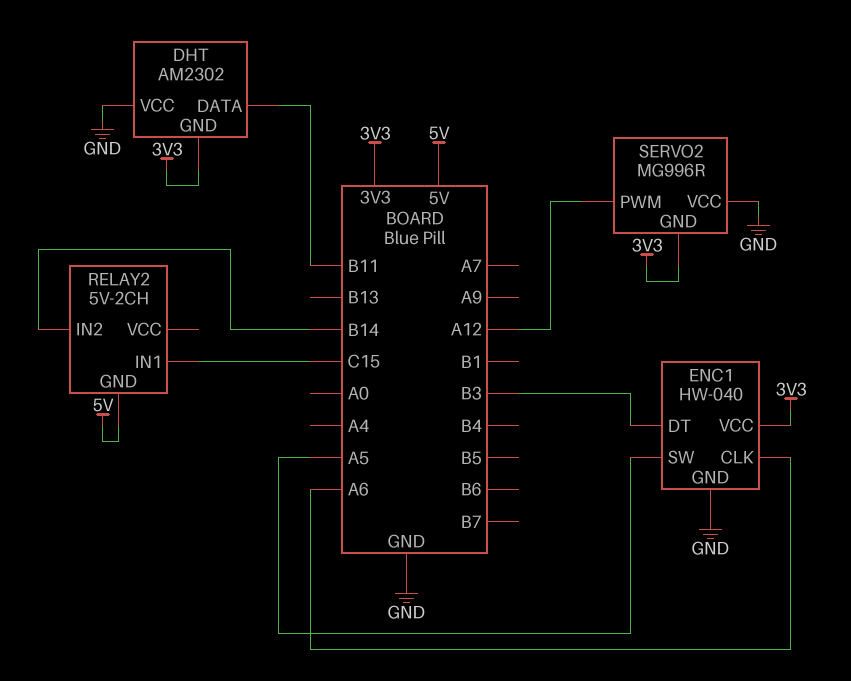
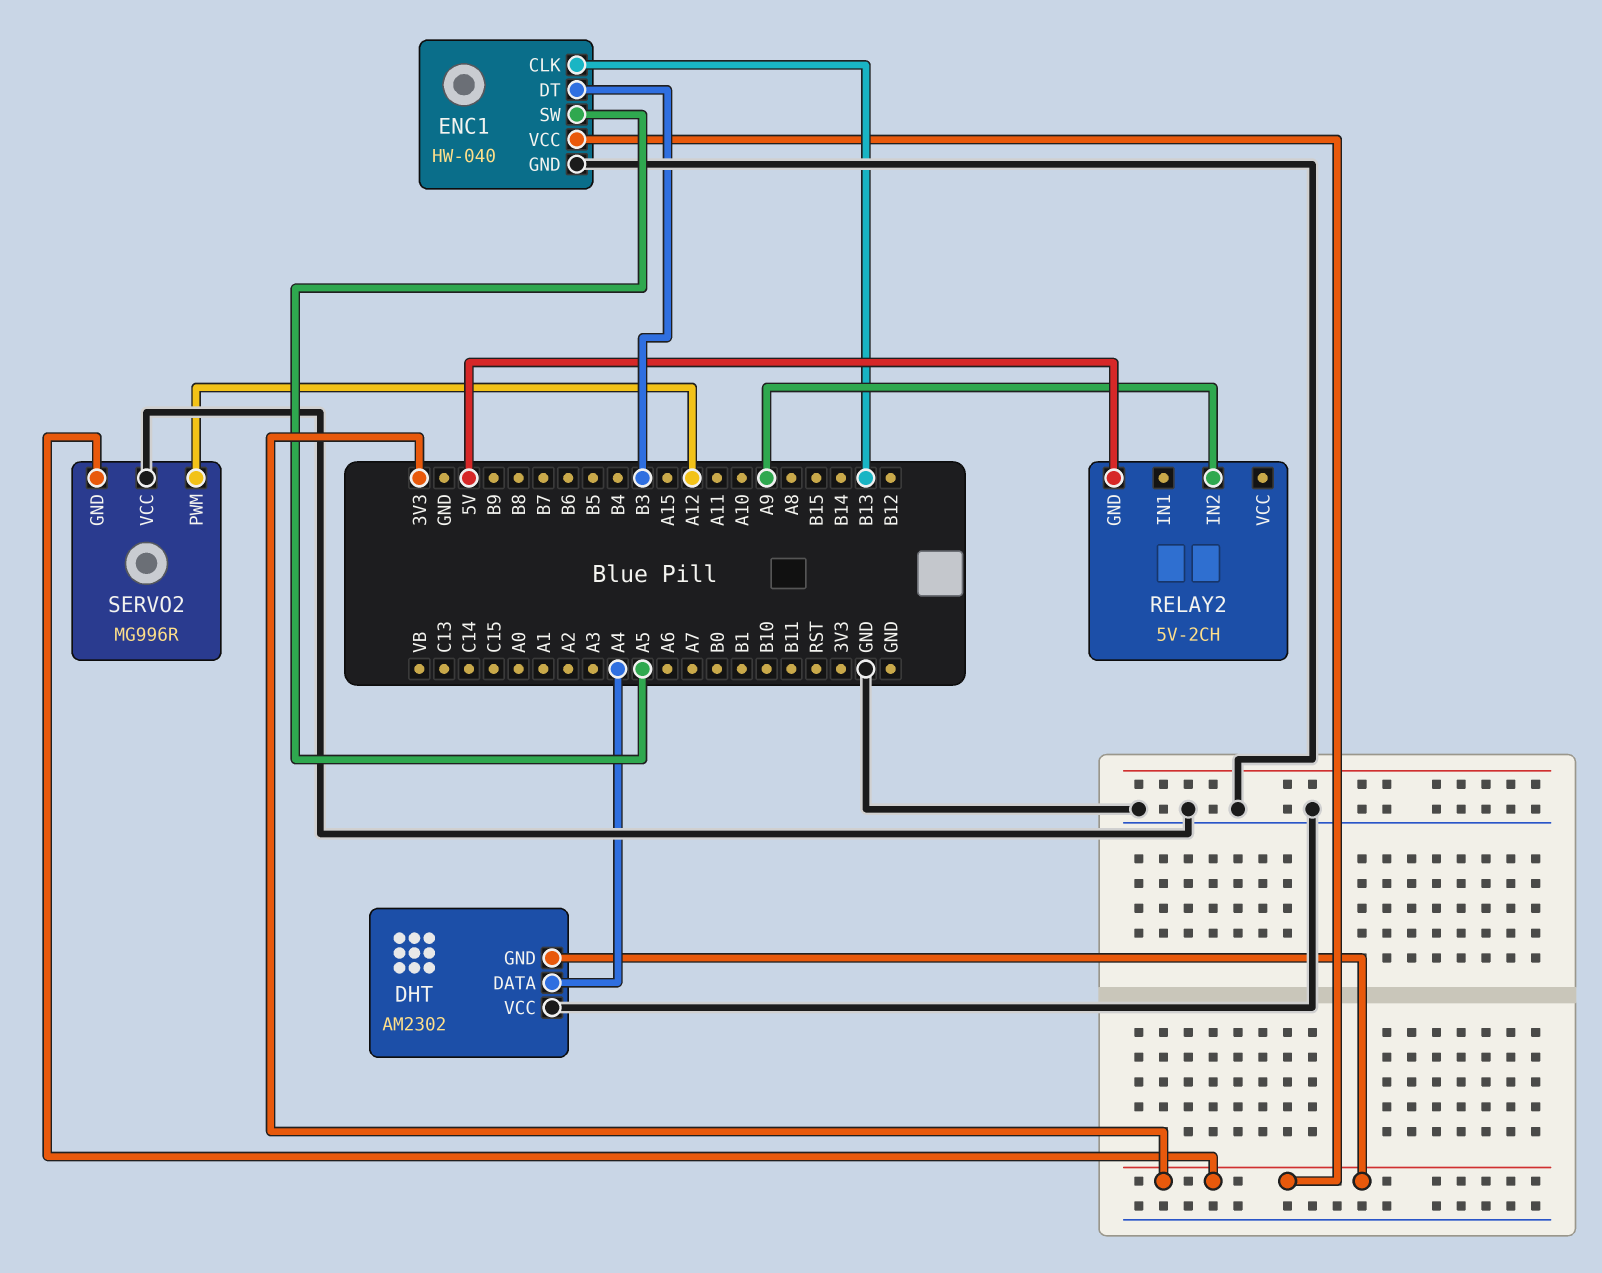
DHT pin DATA: B11 -> A4
ENC1 pin CLK: A6 -> B13
RELAY2 pin IN1: C15 -> none
RELAY2 pin IN2: B14 -> A9

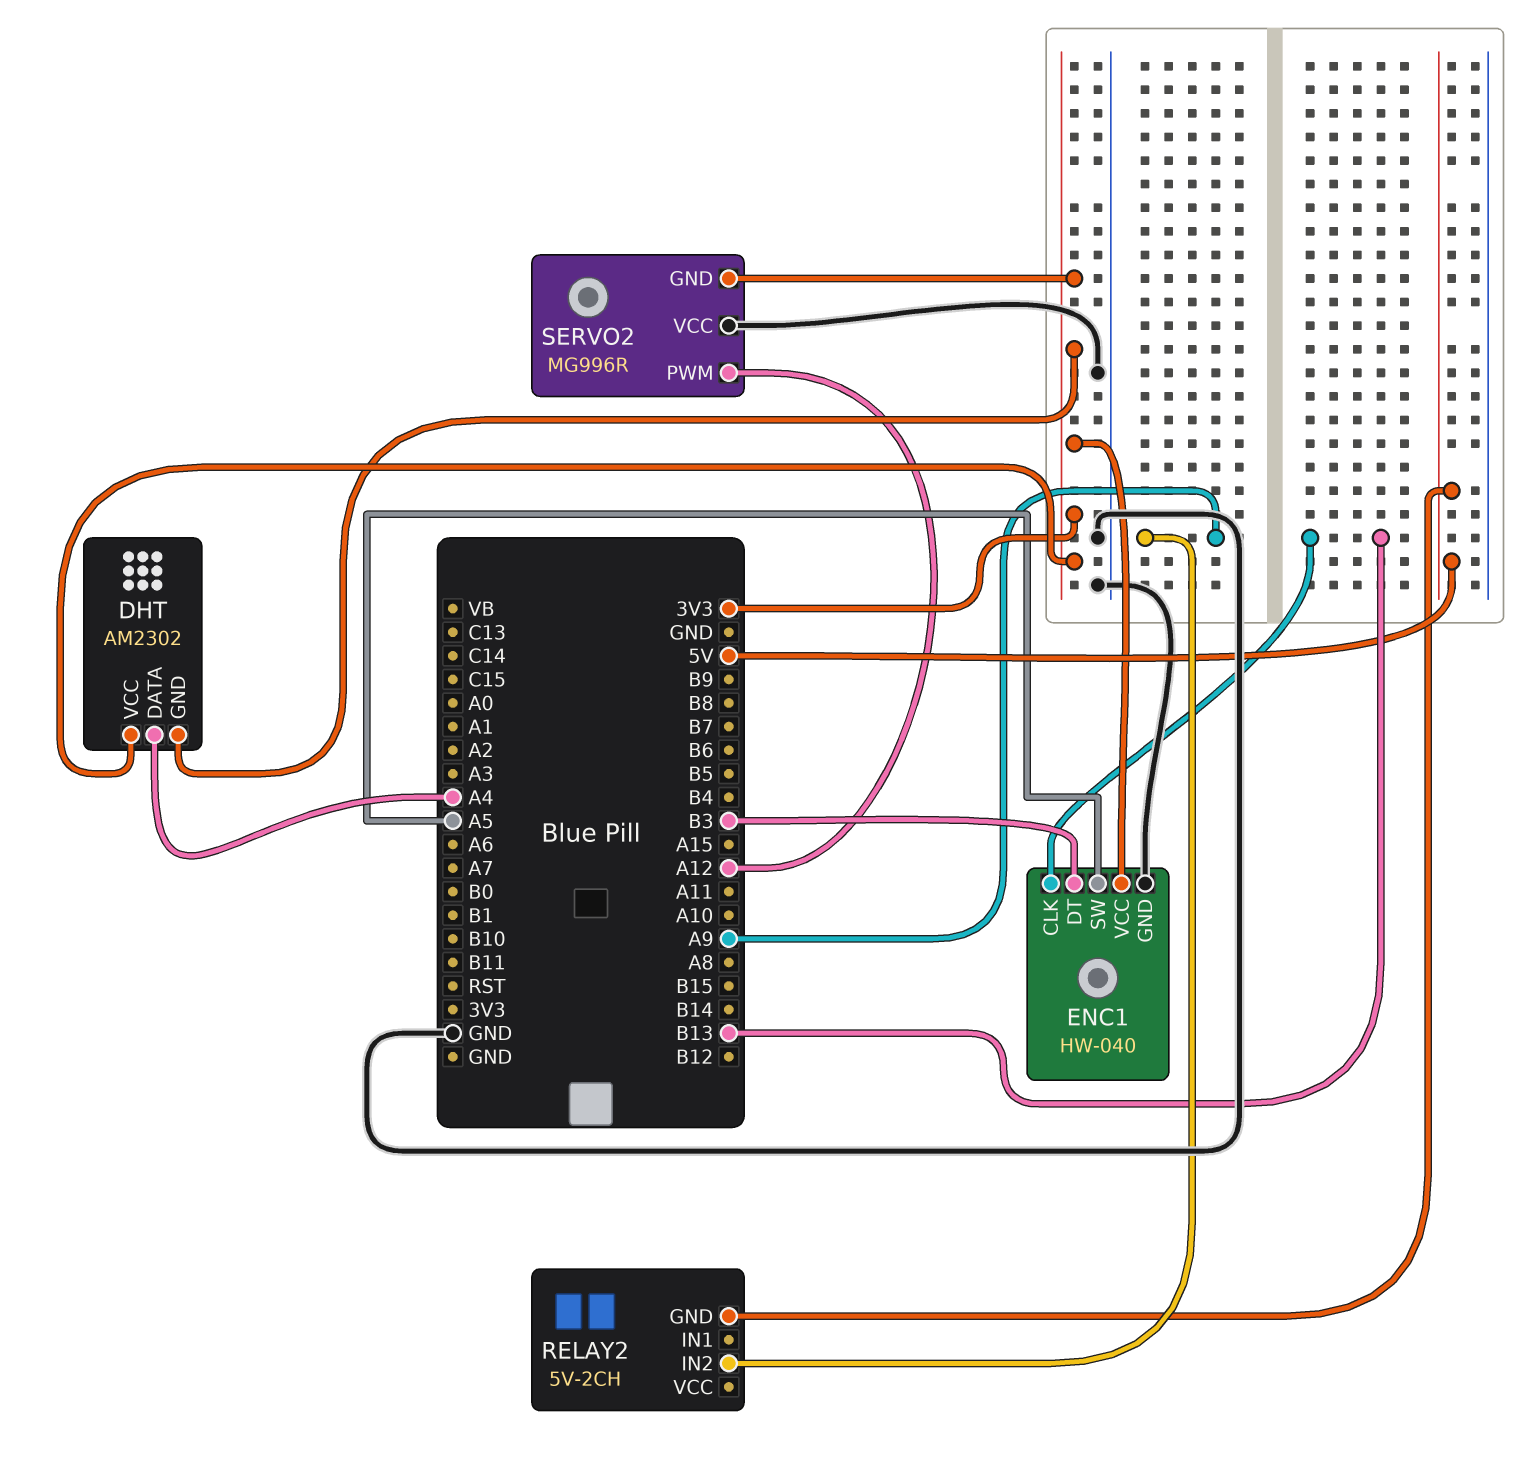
DHT pin VCC: GND -> 3V3

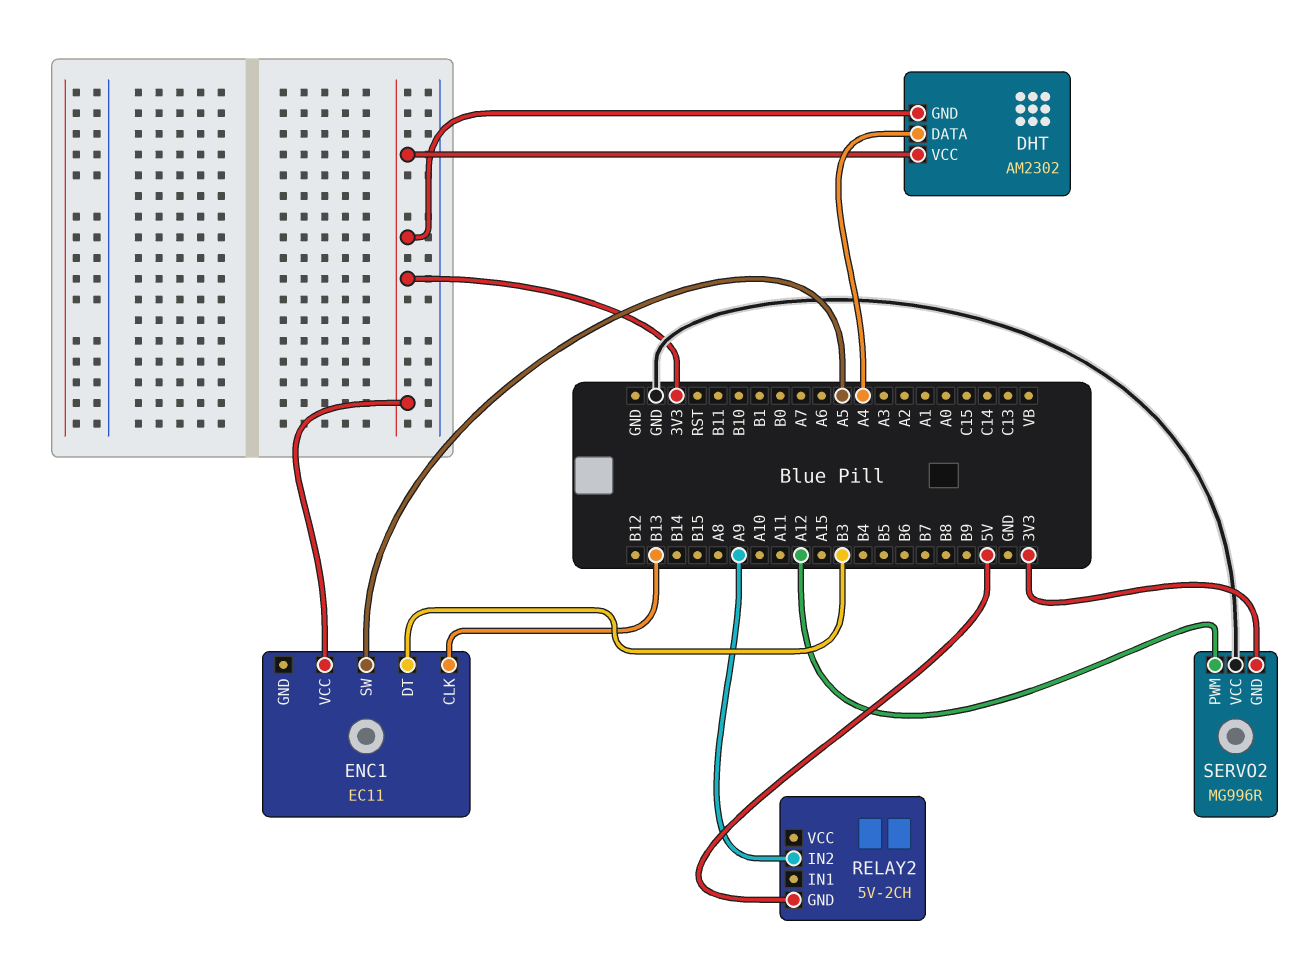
ENC1: HW-040 -> EC11
ENC1 pin GND: GND -> none

